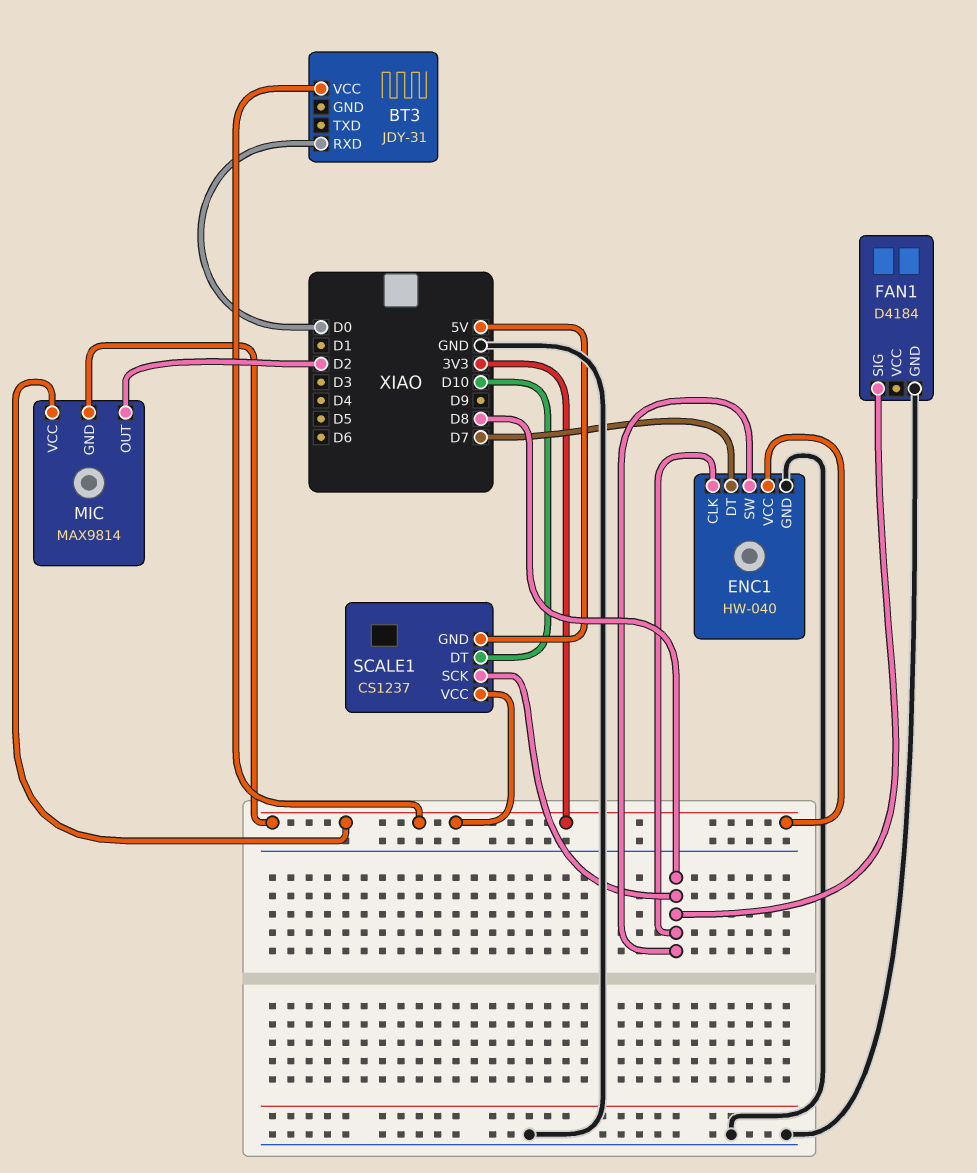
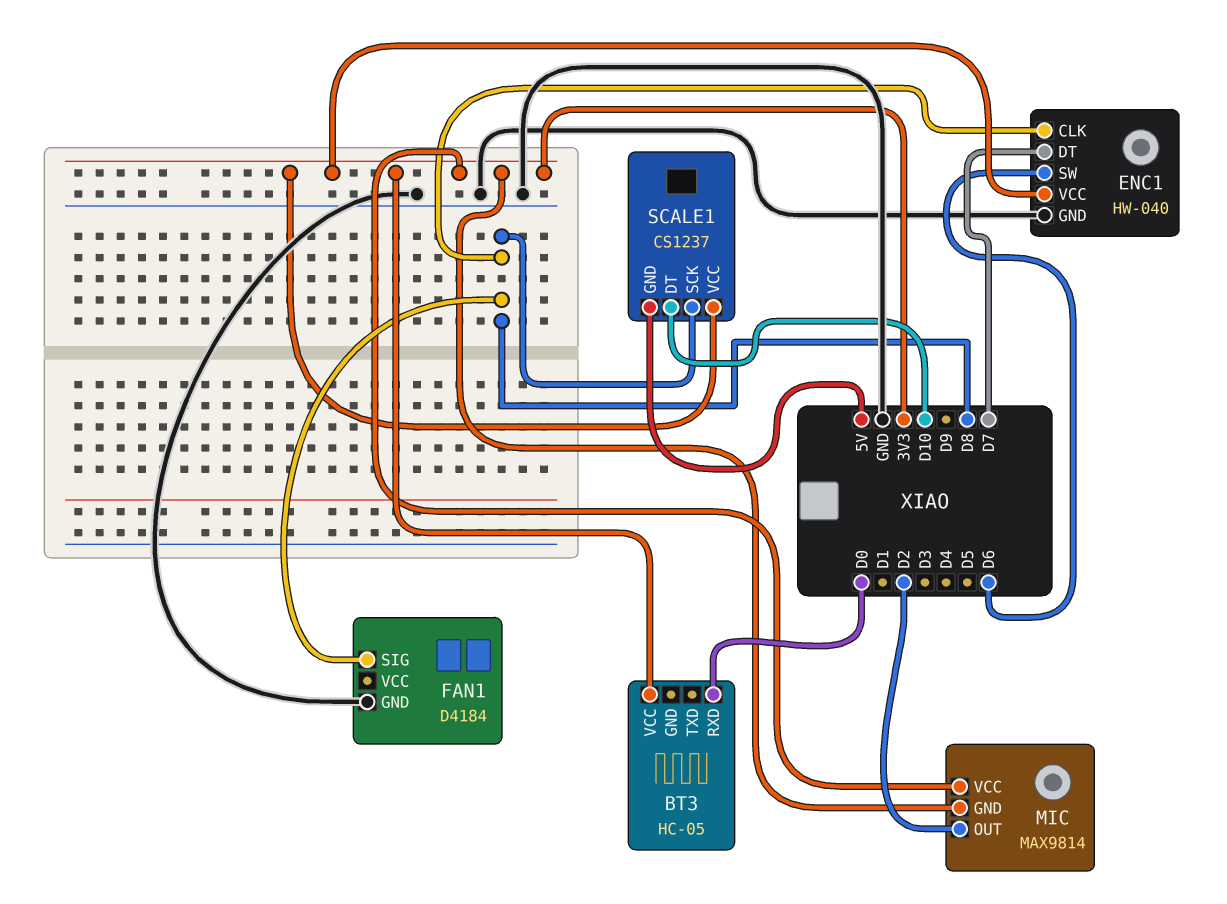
BT3: JDY-31 -> HC-05
ENC1 pin SW: D8 -> D6

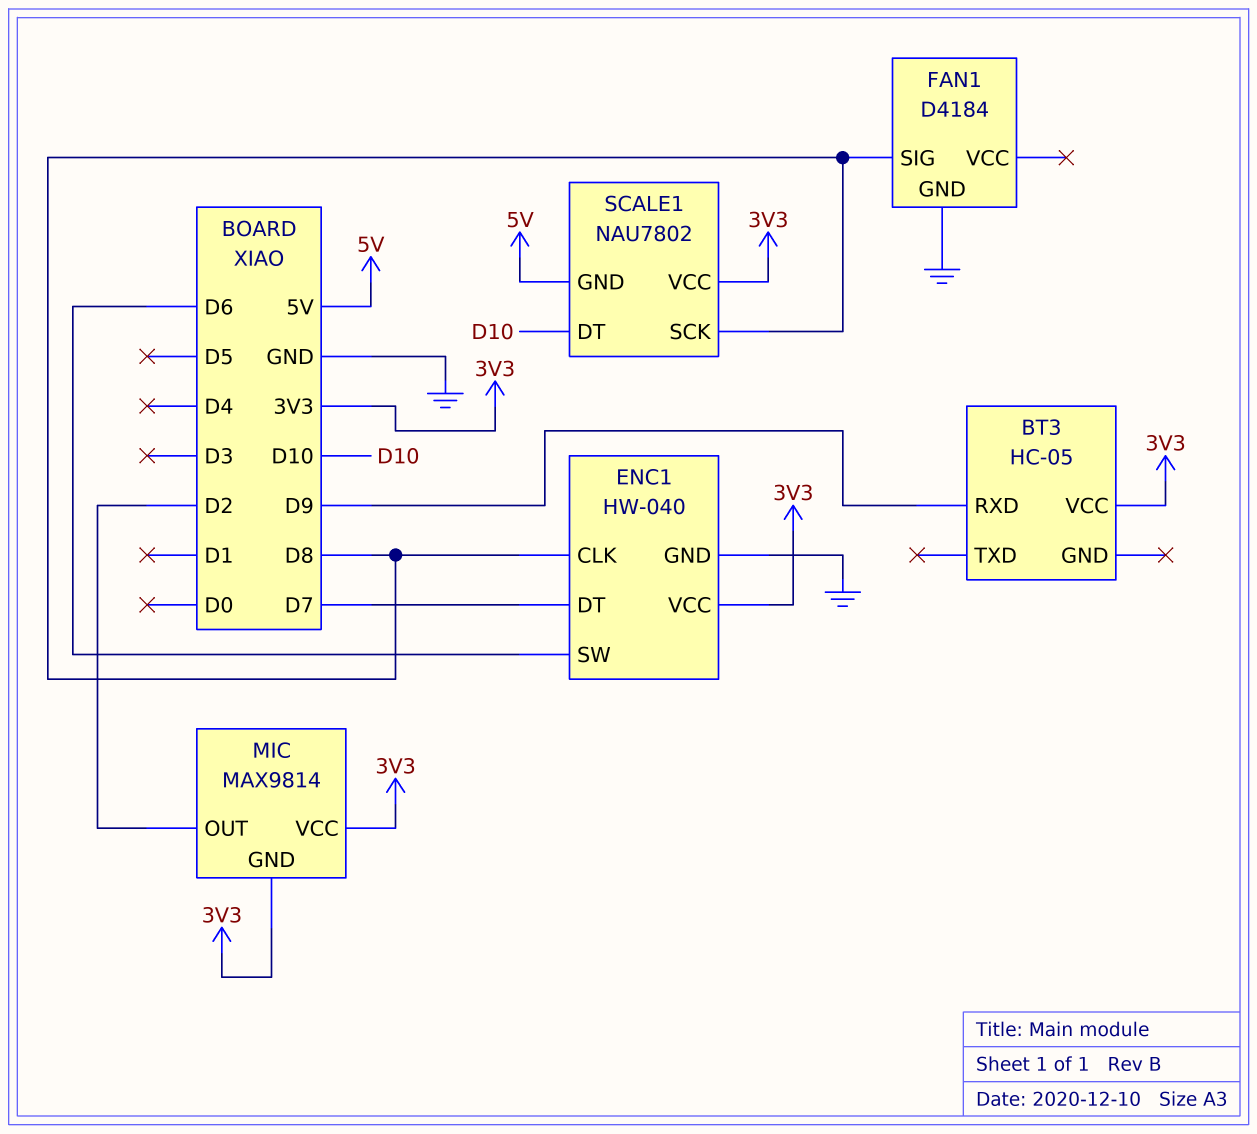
BT3 pin RXD: D0 -> D9
SCALE1: CS1237 -> NAU7802

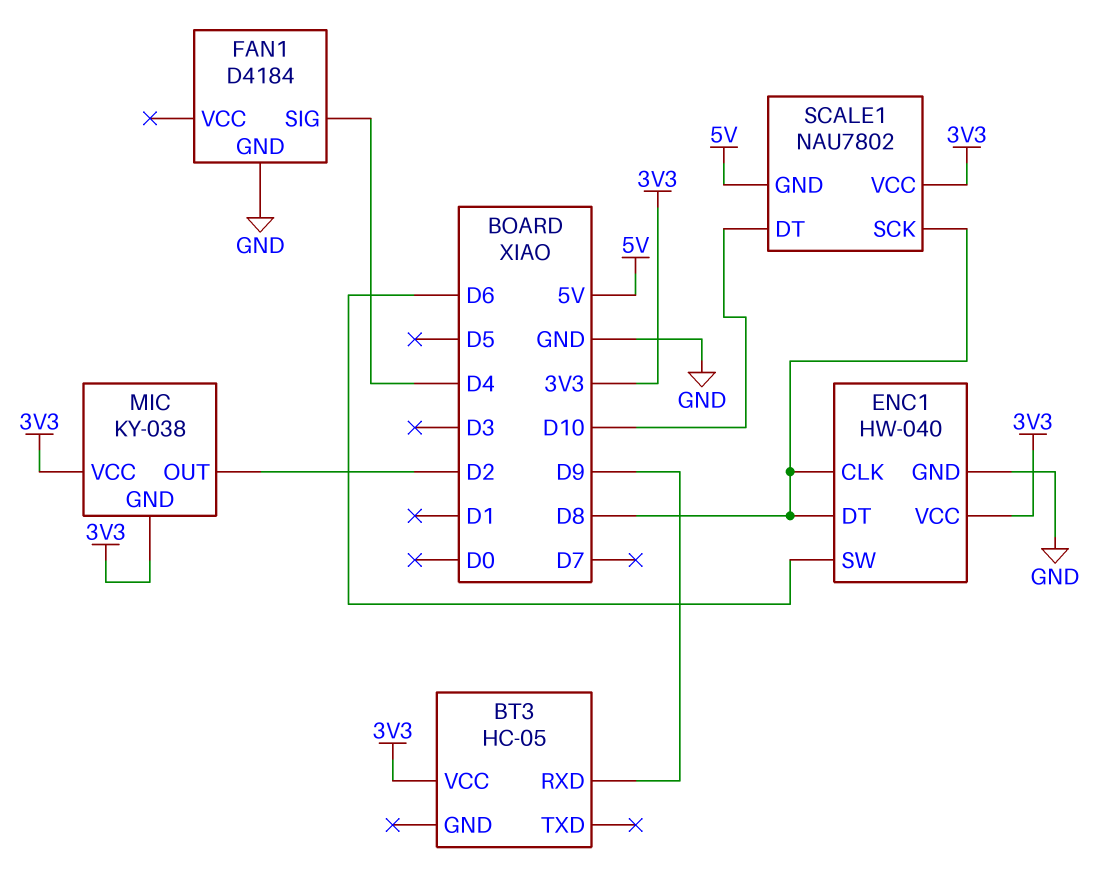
ENC1 pin DT: D7 -> D8
FAN1 pin SIG: D8 -> D4
MIC: MAX9814 -> KY-038

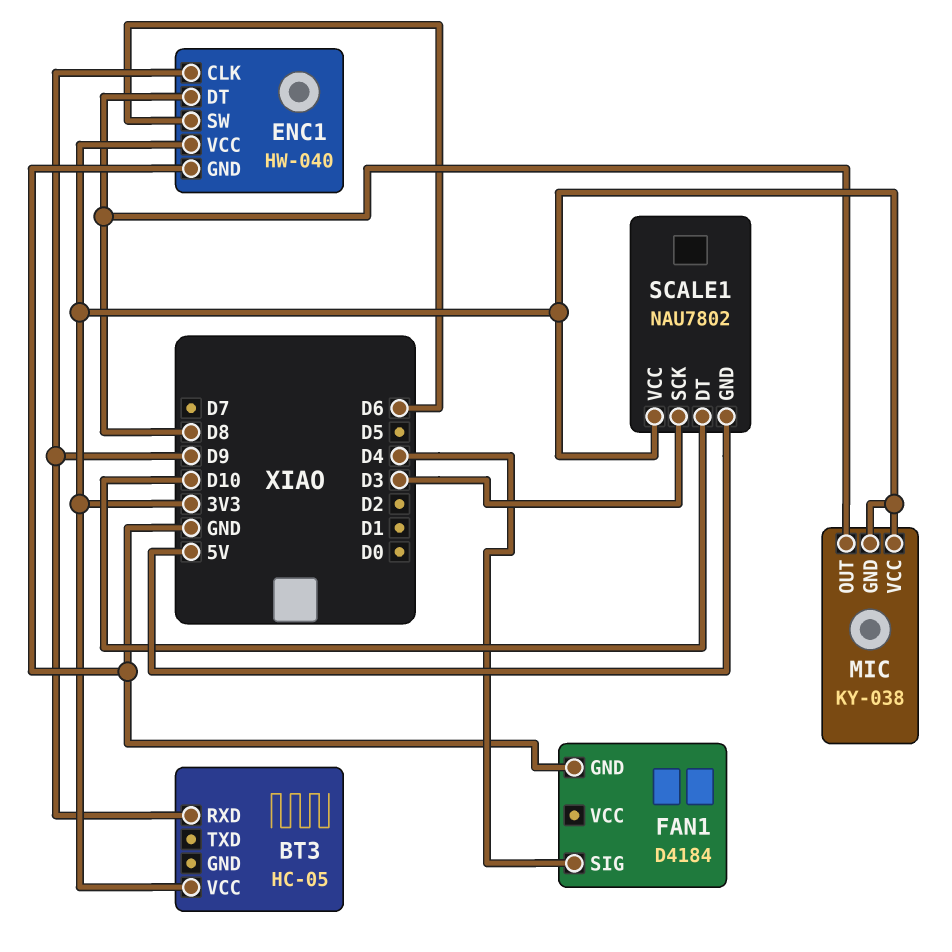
ENC1 pin CLK: D8 -> D9
MIC pin OUT: D2 -> D8
SCALE1 pin SCK: D8 -> D3

